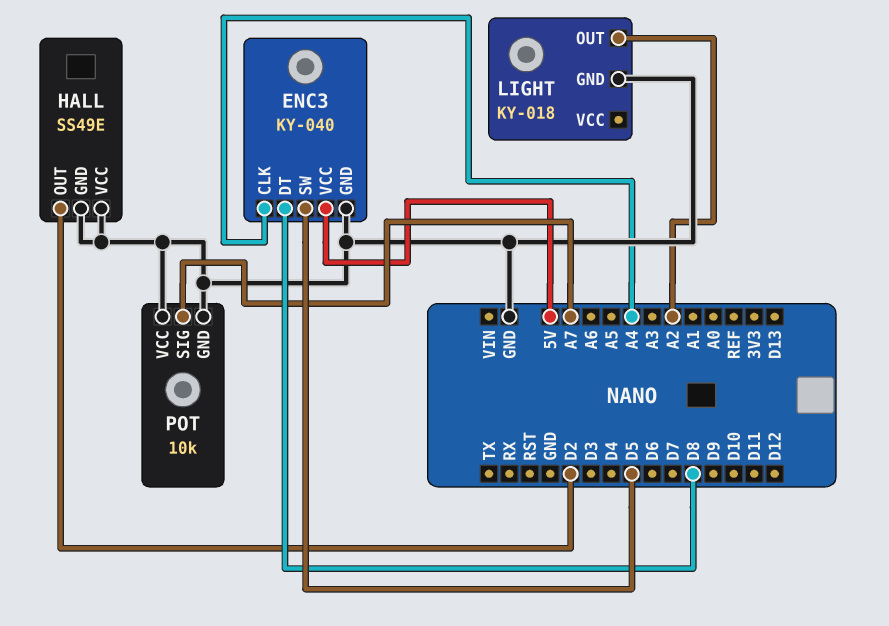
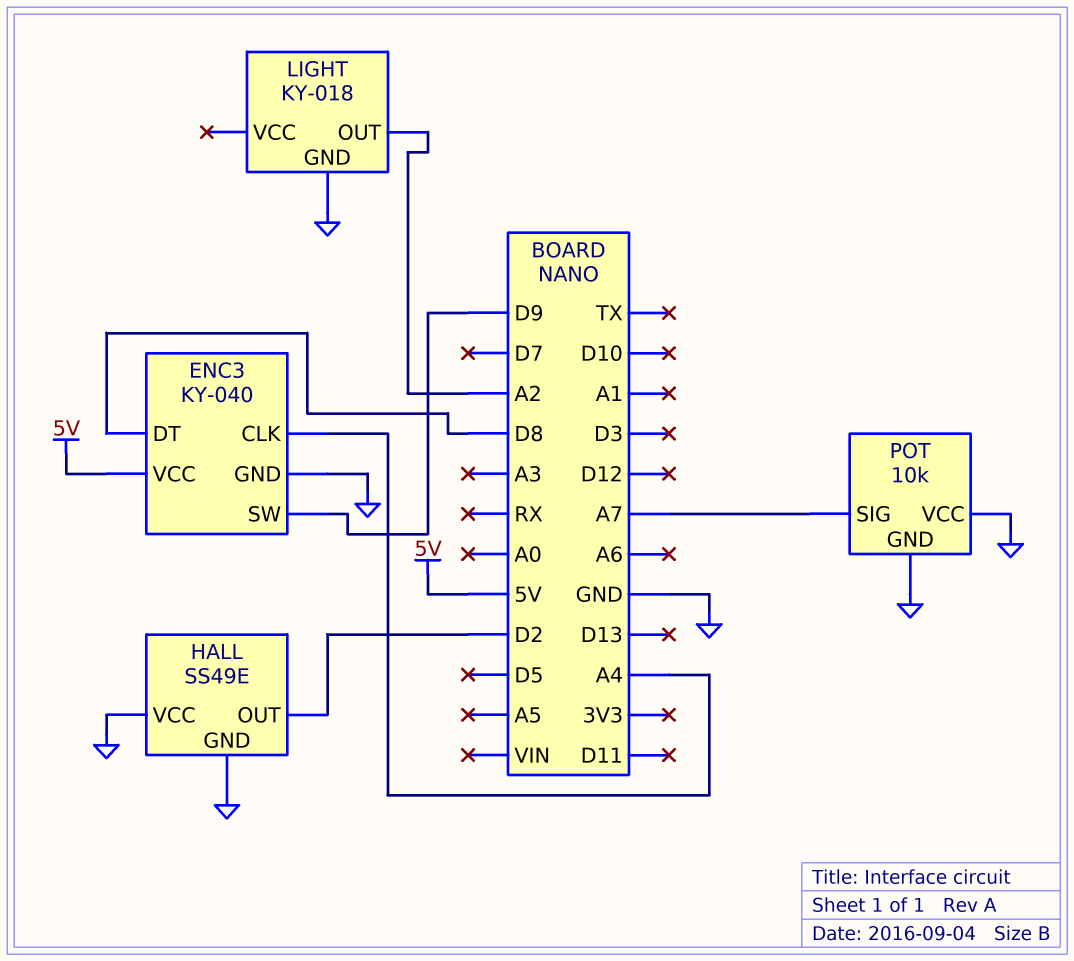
ENC3 pin SW: D5 -> D9

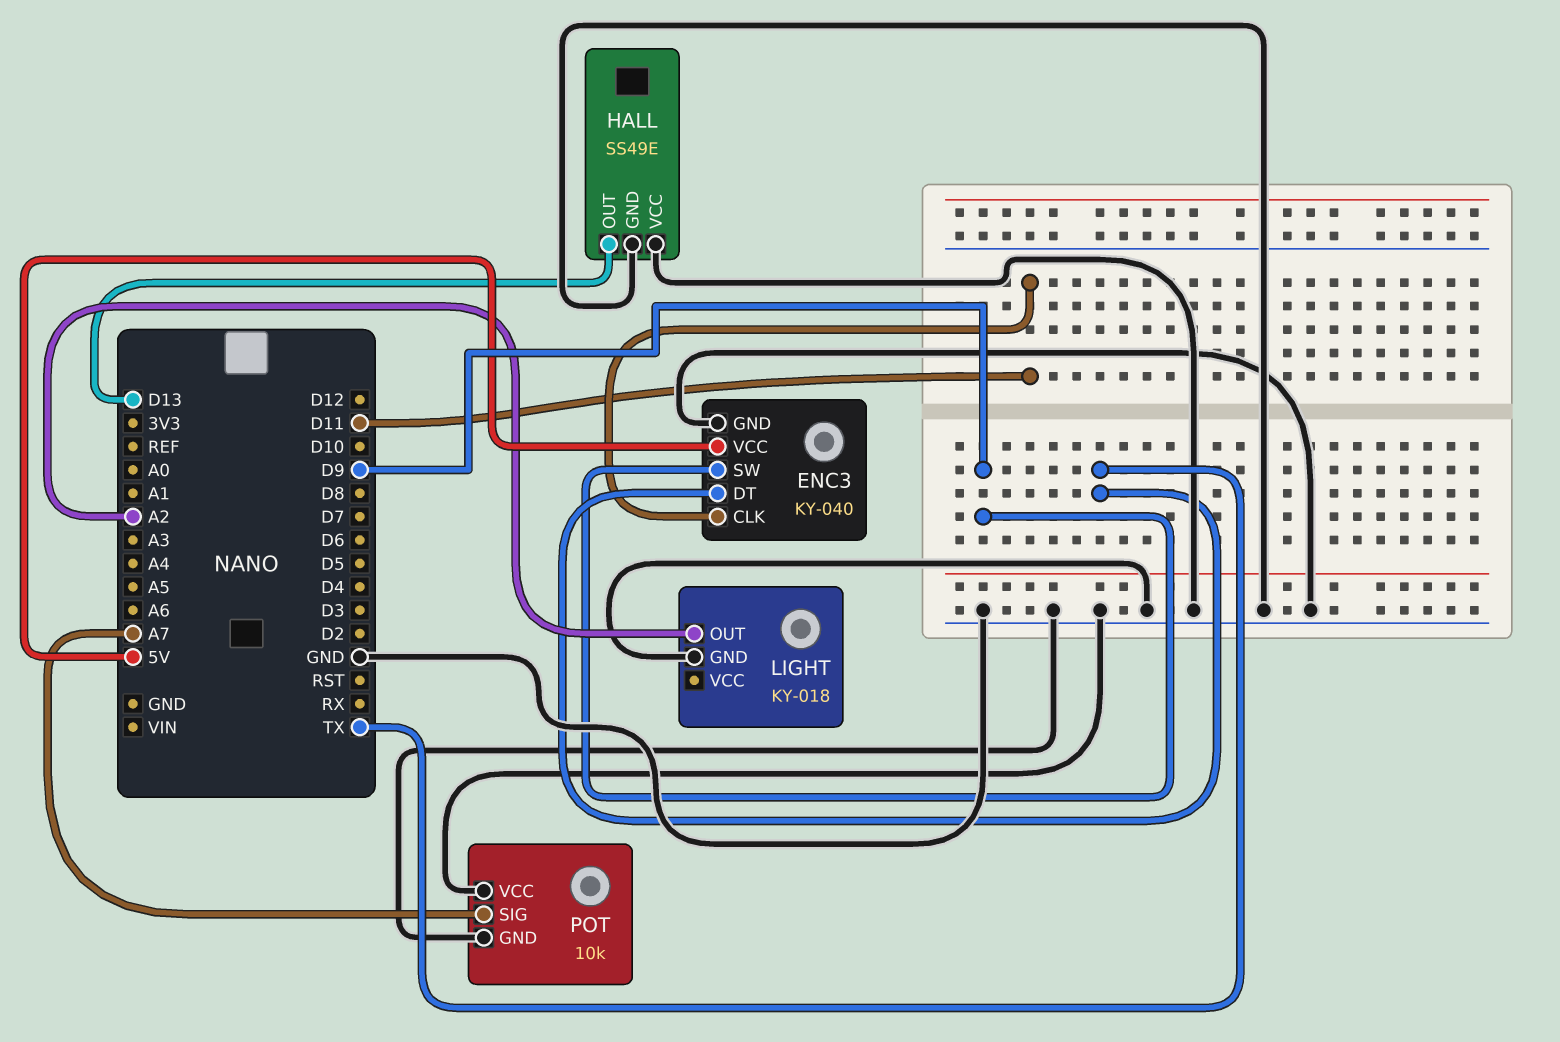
ENC3 pin CLK: A4 -> D11
ENC3 pin DT: D8 -> TX
HALL pin OUT: D2 -> D13

